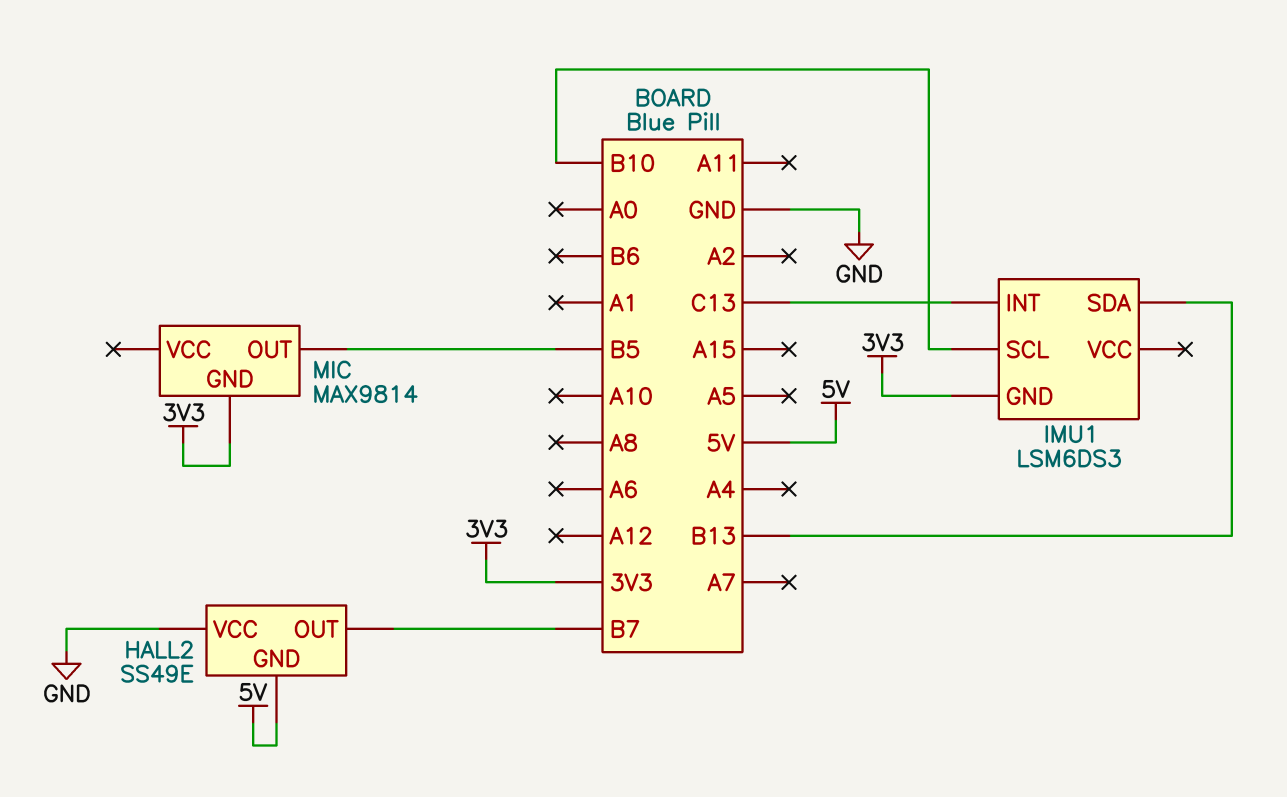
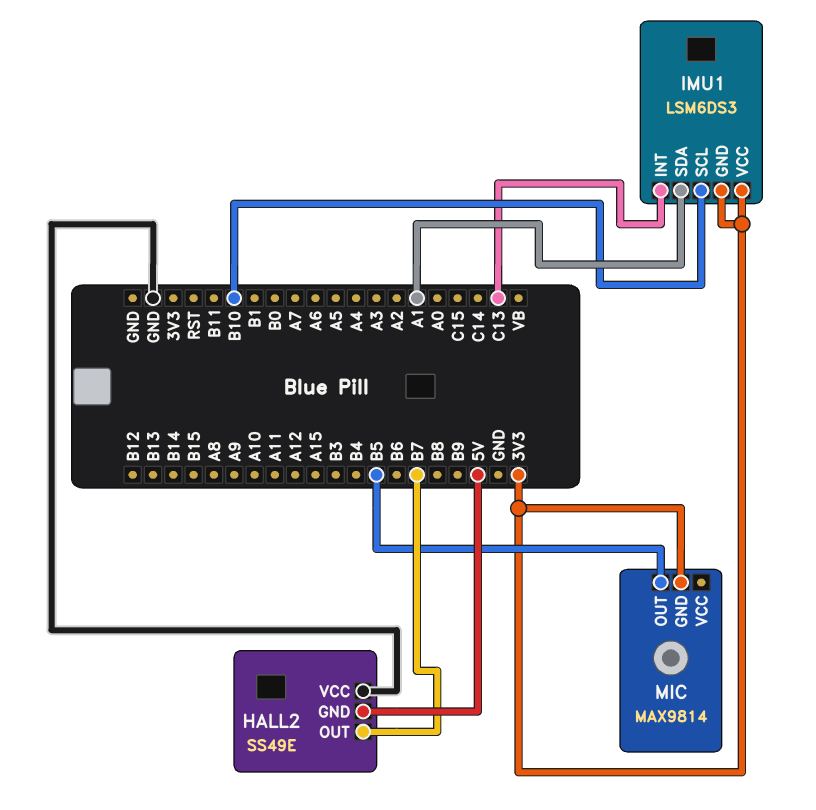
IMU1 pin SDA: B13 -> A1
IMU1 pin VCC: none -> 3V3

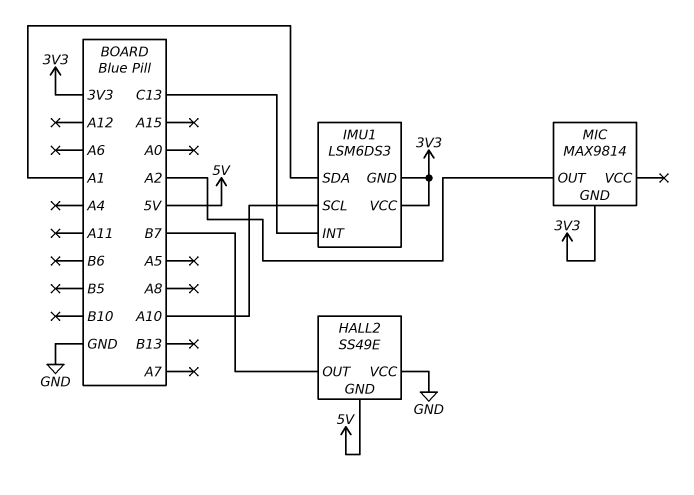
IMU1 pin SCL: B10 -> A10
MIC pin OUT: B5 -> A2

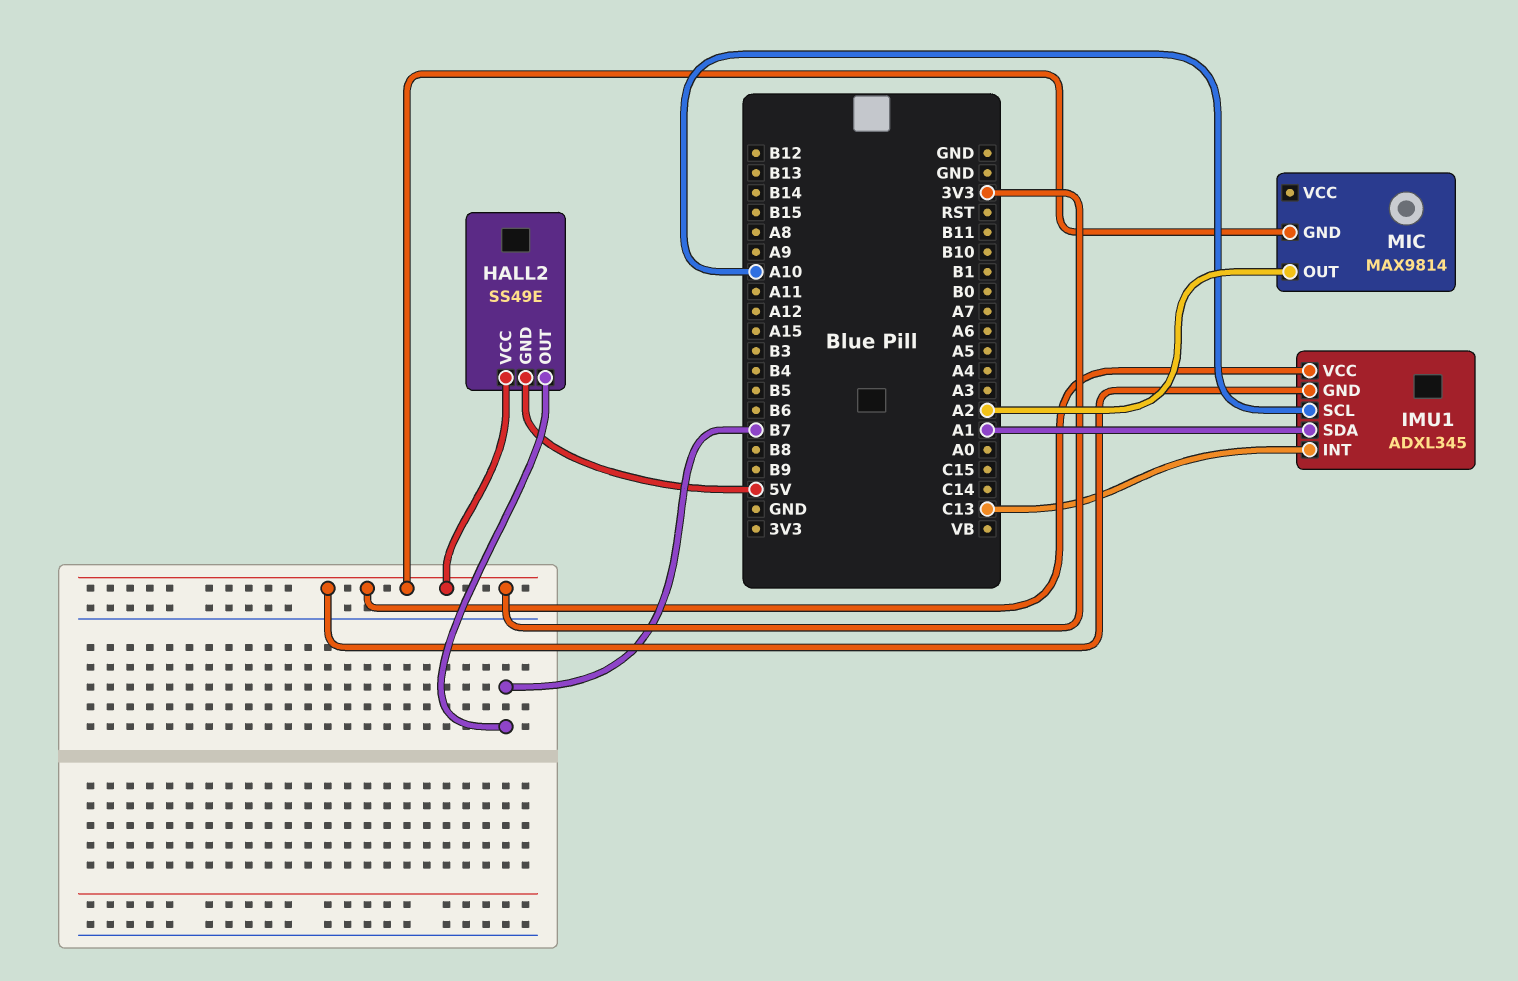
HALL2 pin VCC: GND -> 3V3
IMU1: LSM6DS3 -> ADXL345

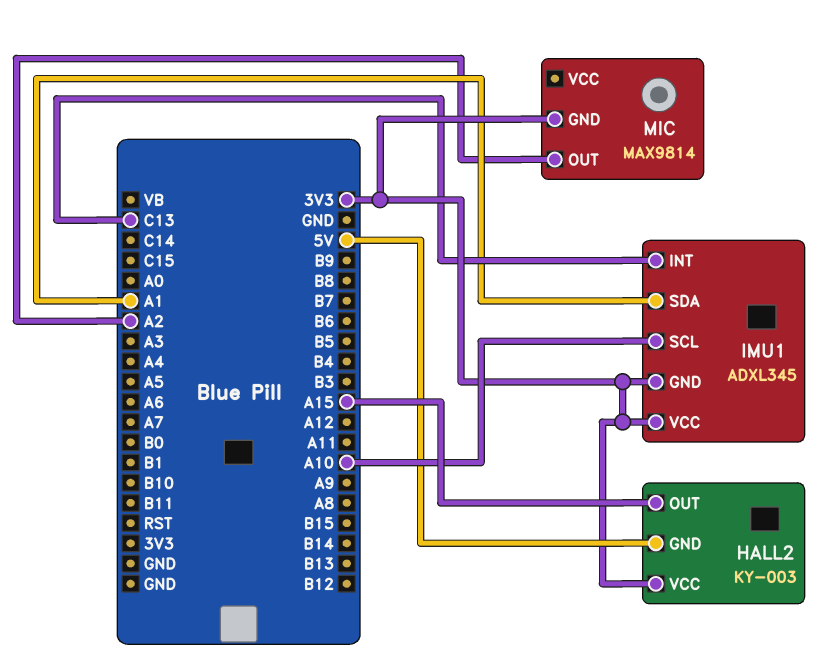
HALL2: SS49E -> KY-003
HALL2 pin OUT: B7 -> A15

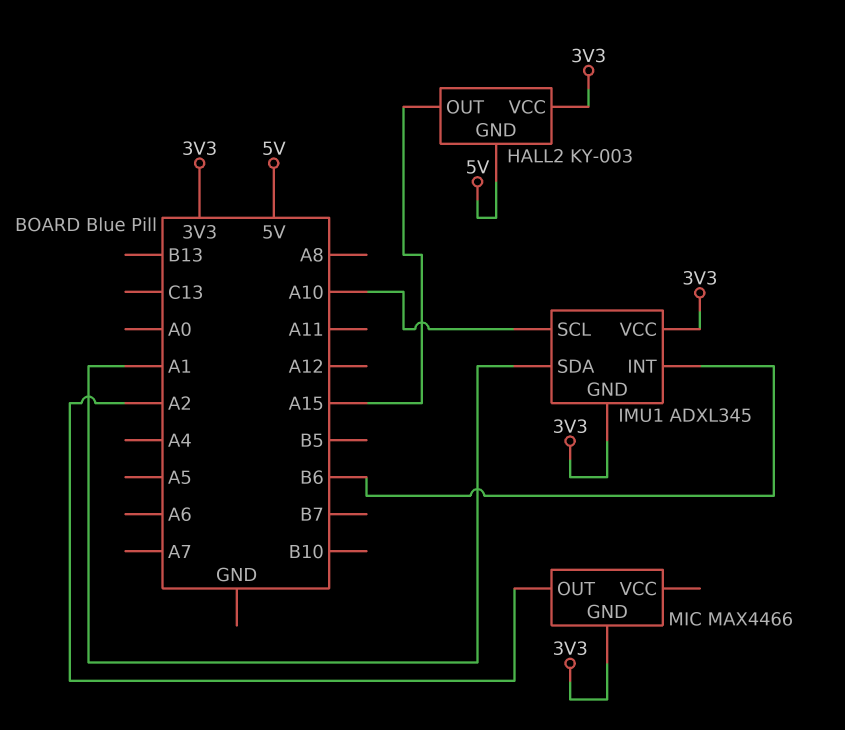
IMU1 pin INT: C13 -> B6
MIC: MAX9814 -> MAX4466

